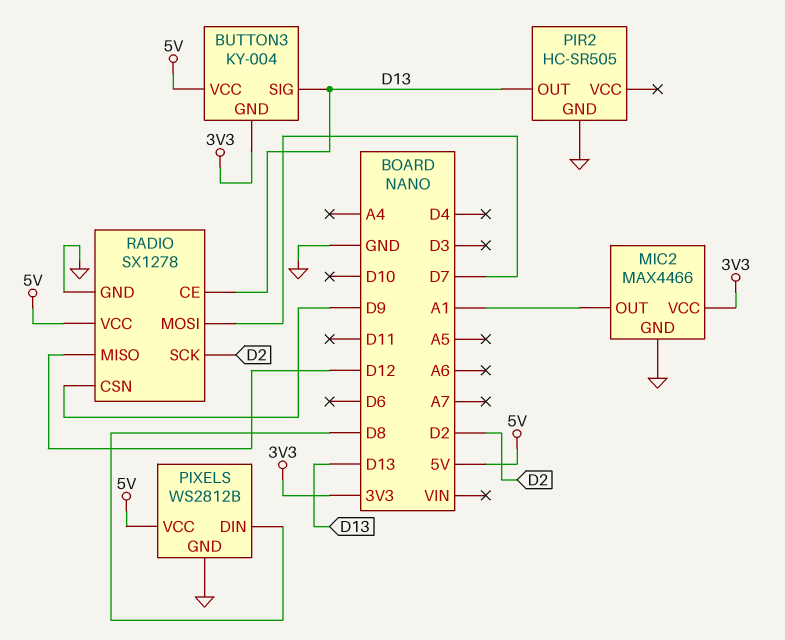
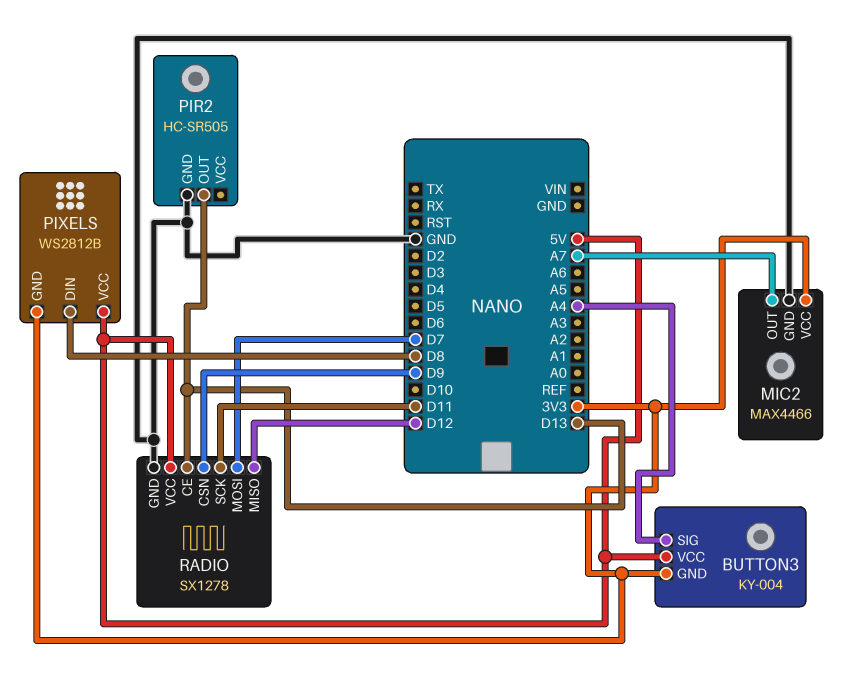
BUTTON3 pin SIG: D13 -> A4
MIC2 pin OUT: A1 -> A7
PIXELS pin GND: GND -> 3V3
RADIO pin SCK: D2 -> D11

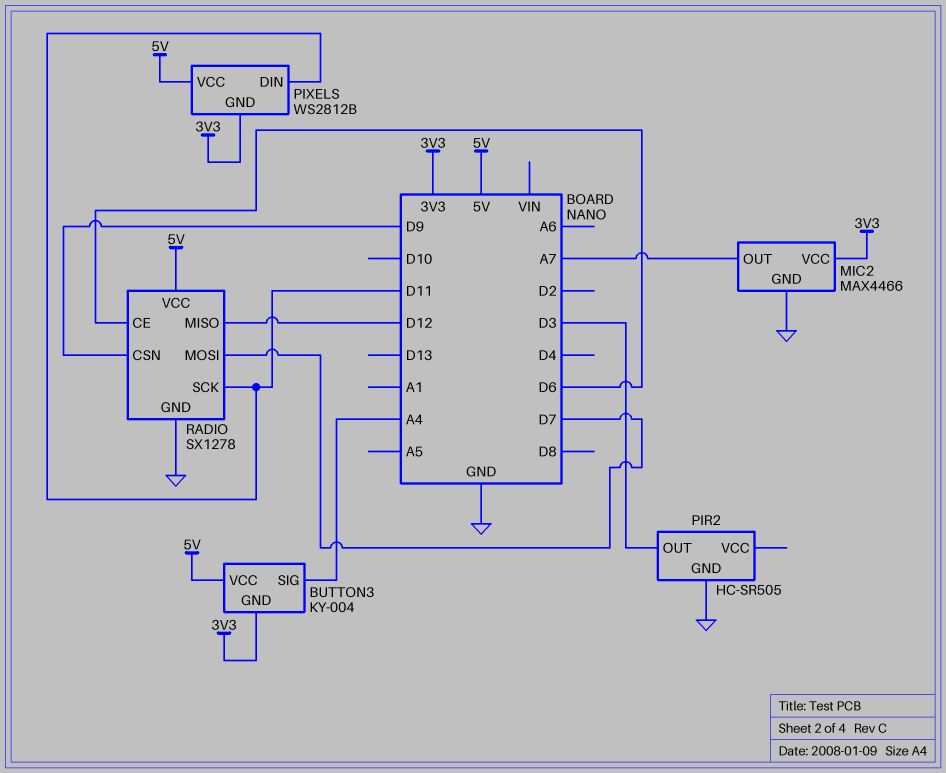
PIR2 pin OUT: D13 -> D3
PIXELS pin DIN: D8 -> D11
RADIO pin CE: D13 -> D6

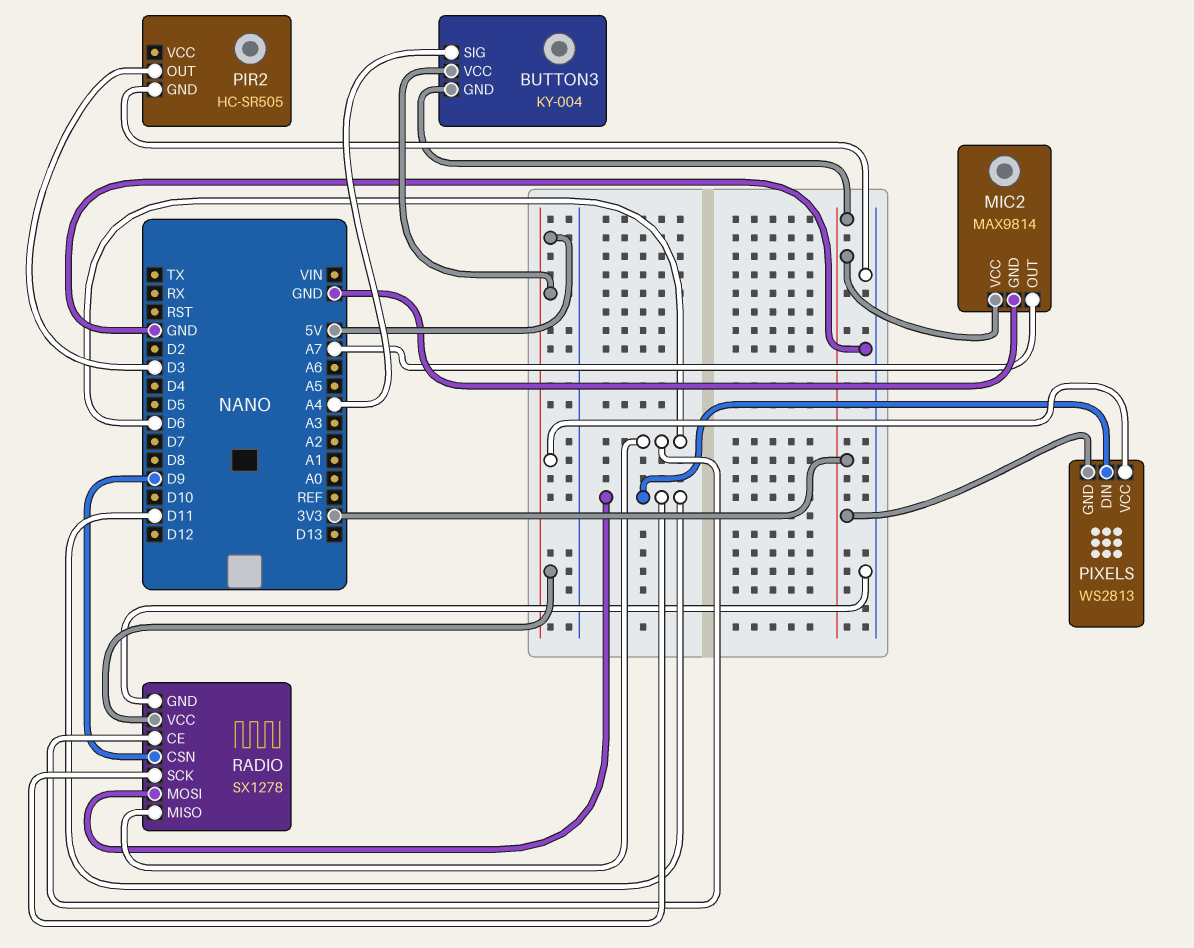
MIC2: MAX4466 -> MAX9814
PIXELS: WS2812B -> WS2813
RADIO pin MISO: D12 -> D6
RADIO pin MOSI: D7 -> D11

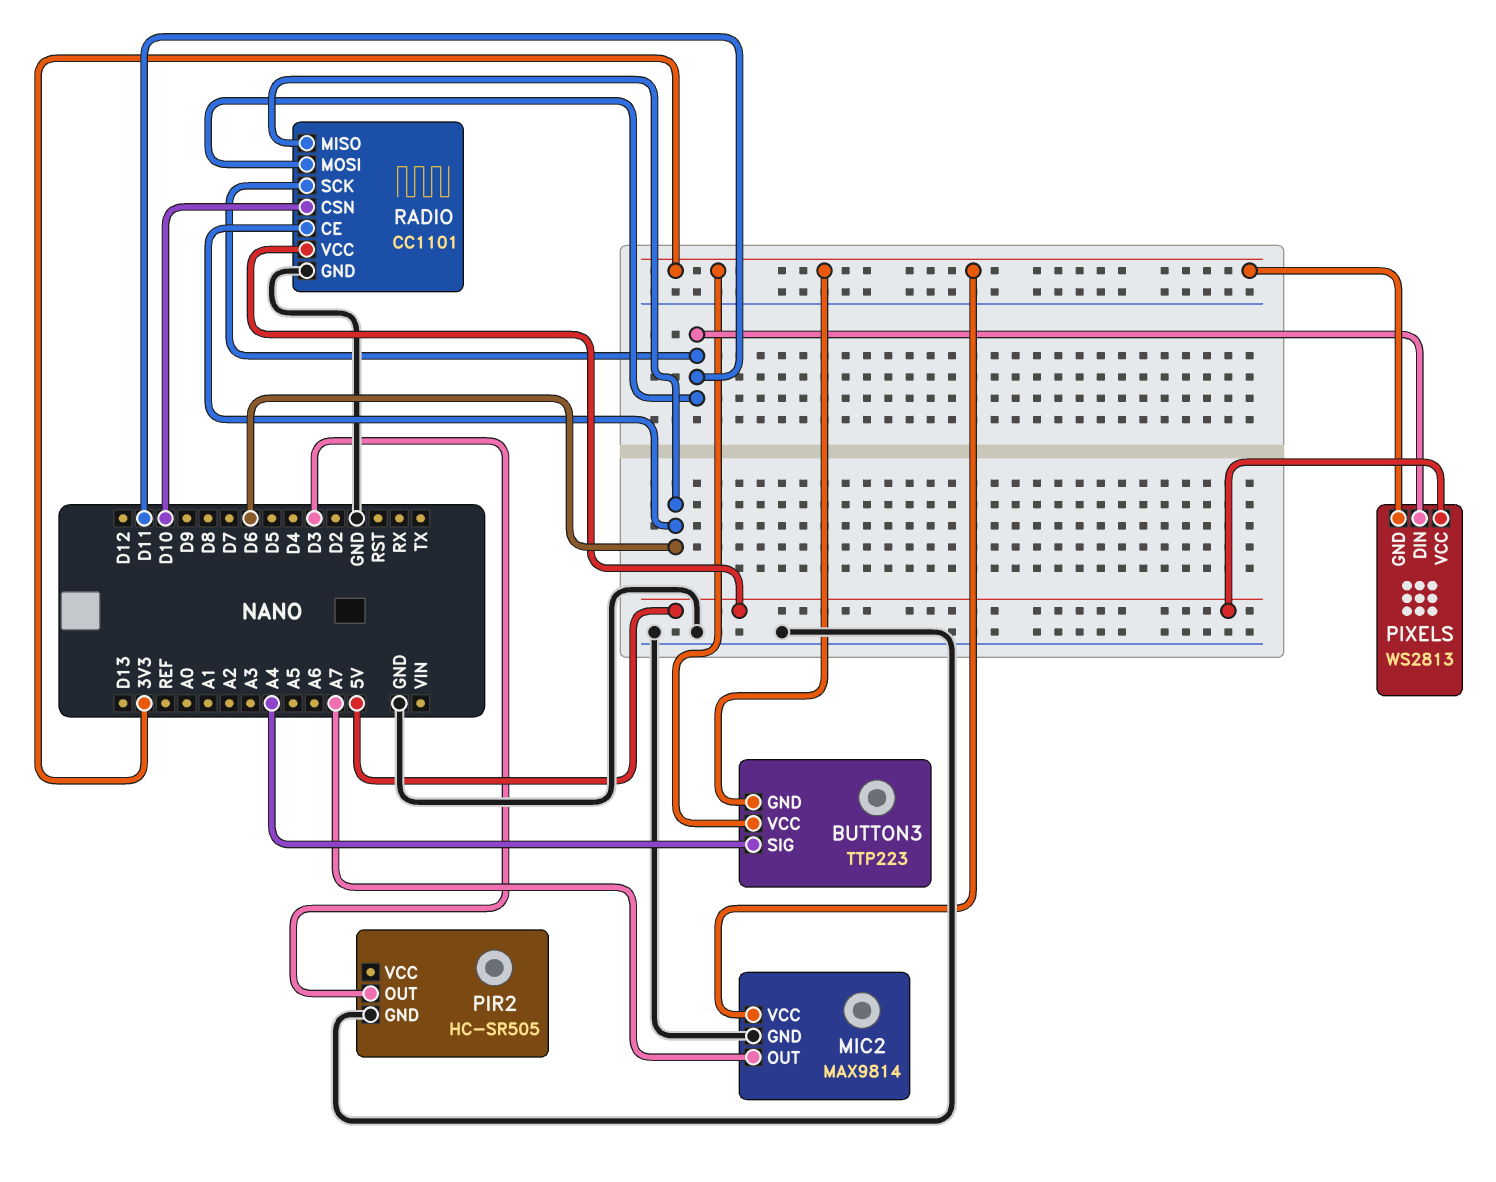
BUTTON3: KY-004 -> TTP223
BUTTON3 pin VCC: 5V -> 3V3
RADIO: SX1278 -> CC1101
RADIO pin CSN: D9 -> D10

